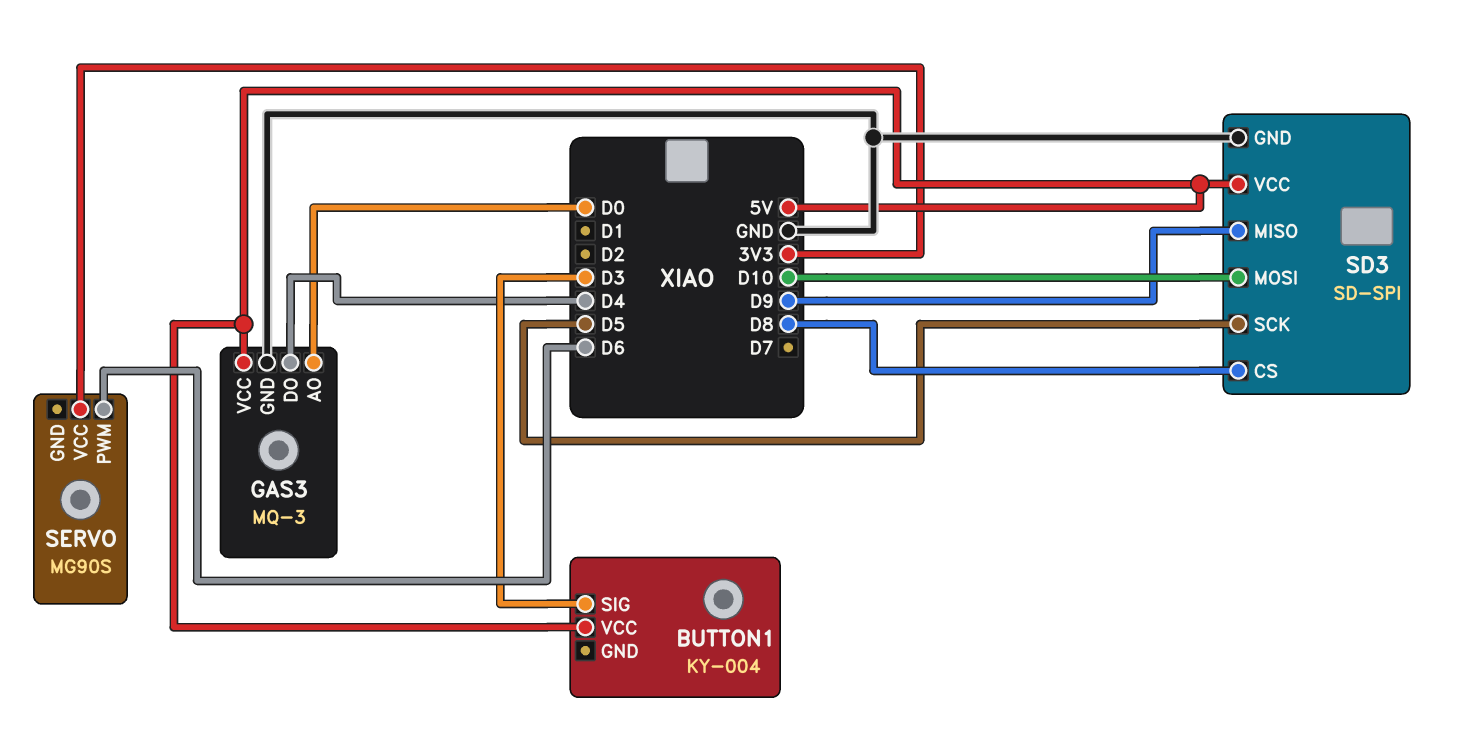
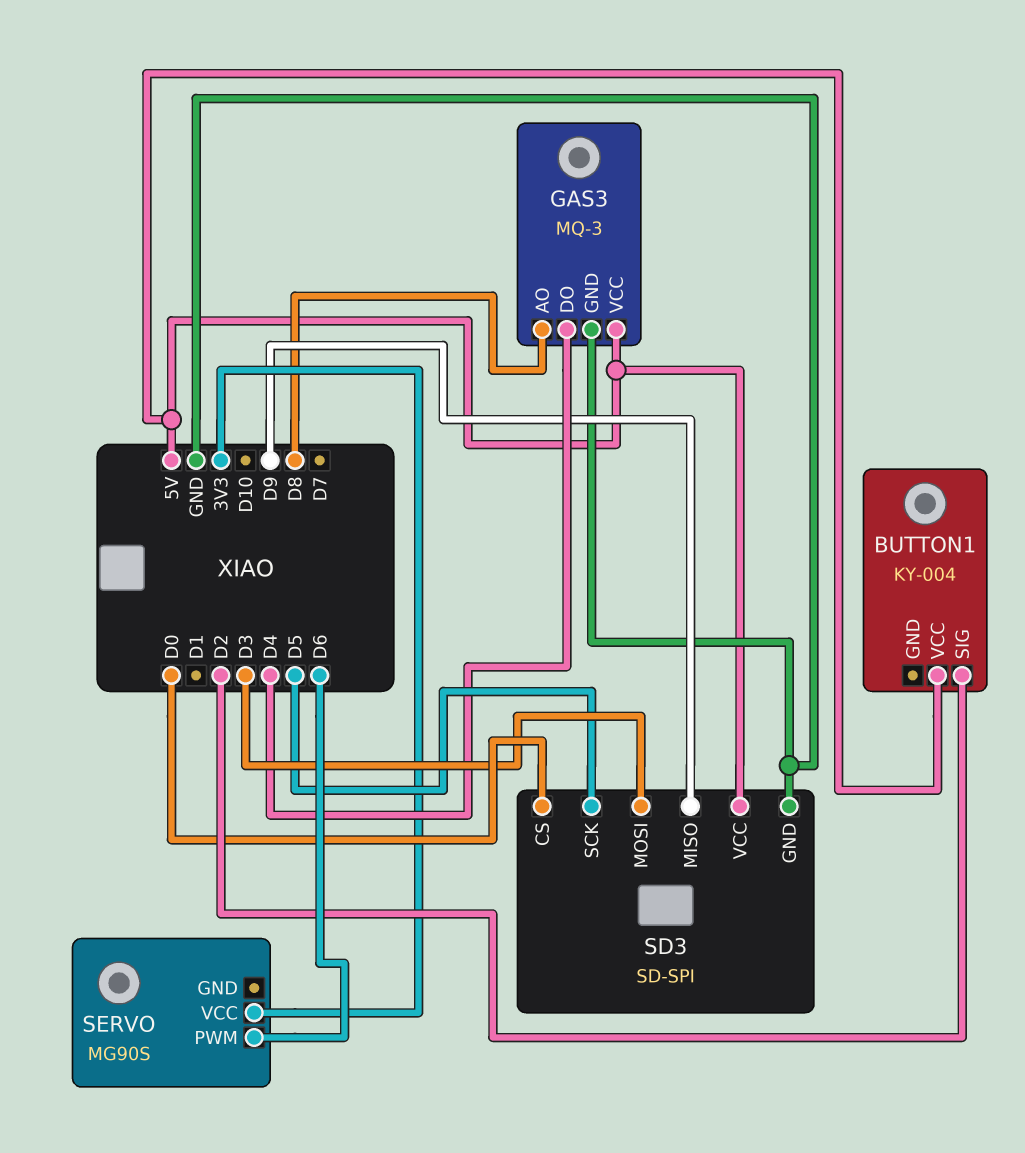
BUTTON1 pin SIG: D3 -> D2
GAS3 pin AO: D0 -> D8
SD3 pin CS: D8 -> D0
SD3 pin MOSI: D10 -> D3

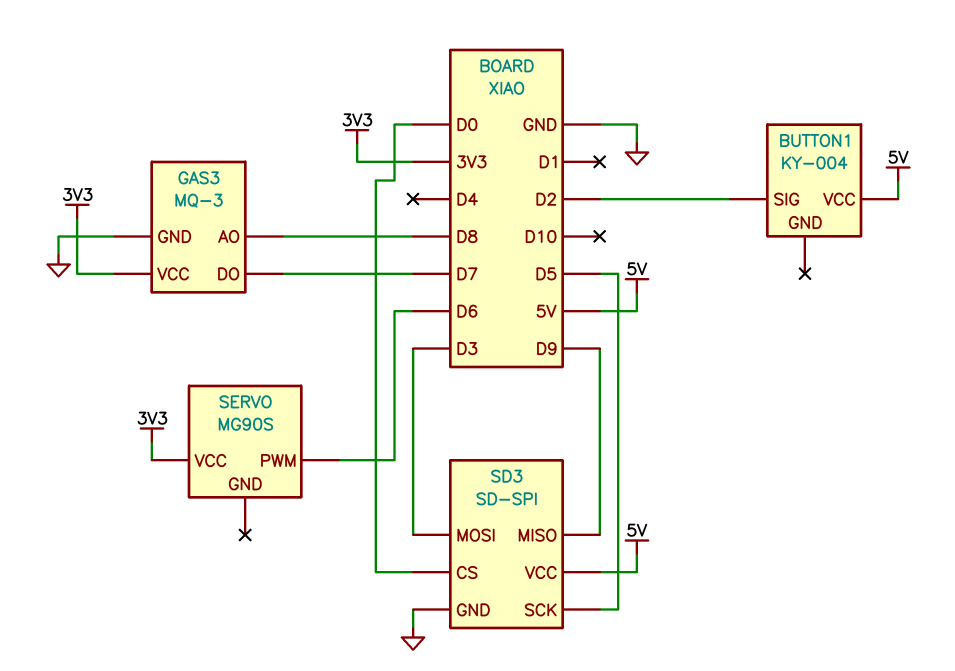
GAS3 pin DO: D4 -> D7
GAS3 pin VCC: 5V -> 3V3

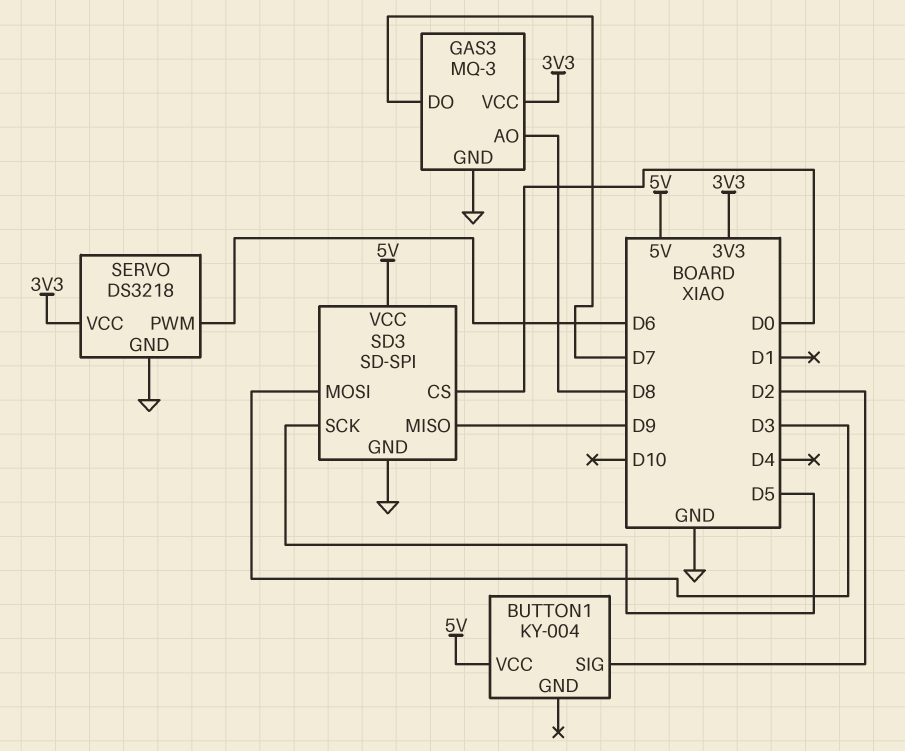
SERVO: MG90S -> DS3218
SERVO pin GND: none -> GND

